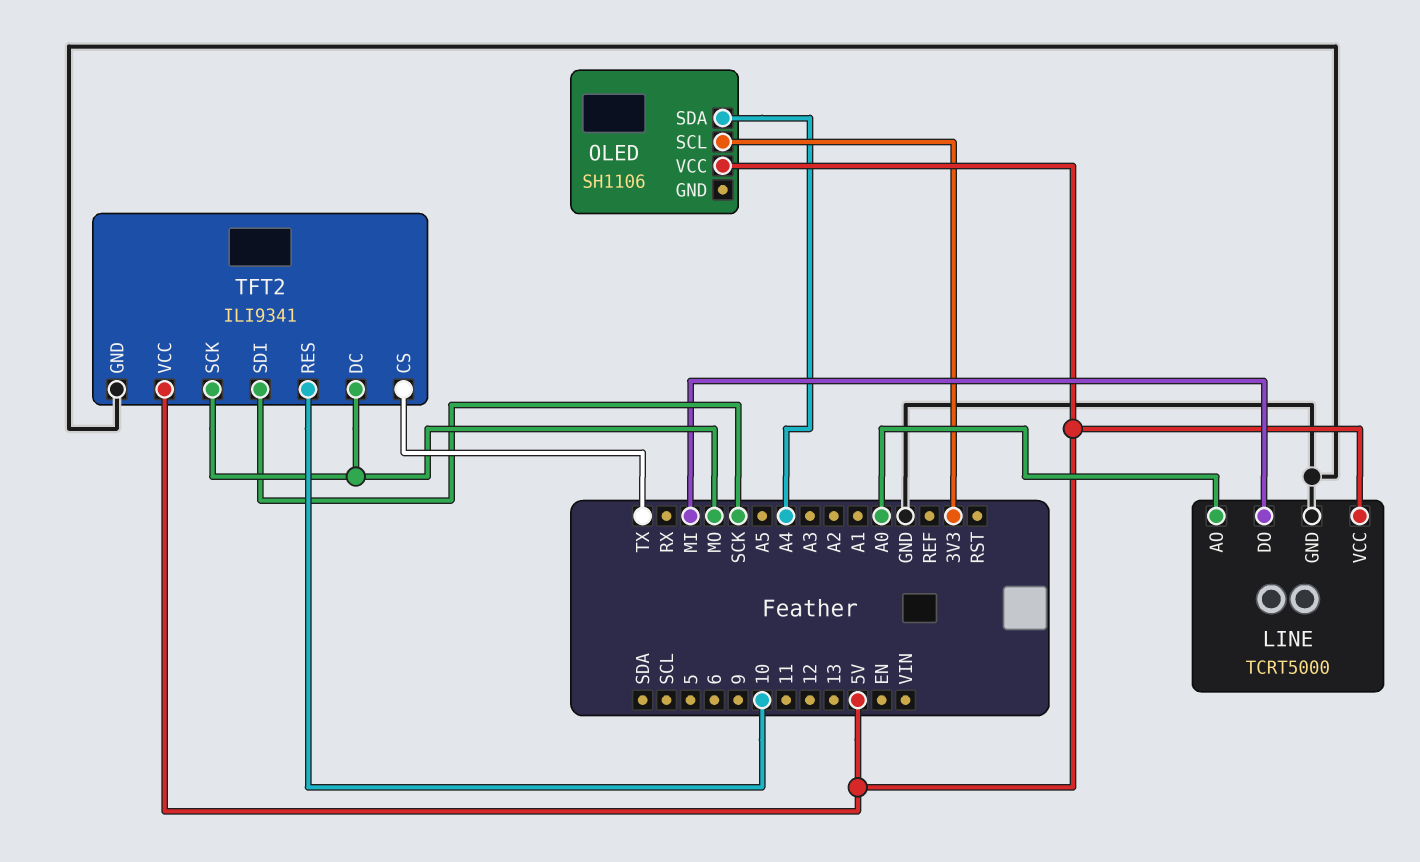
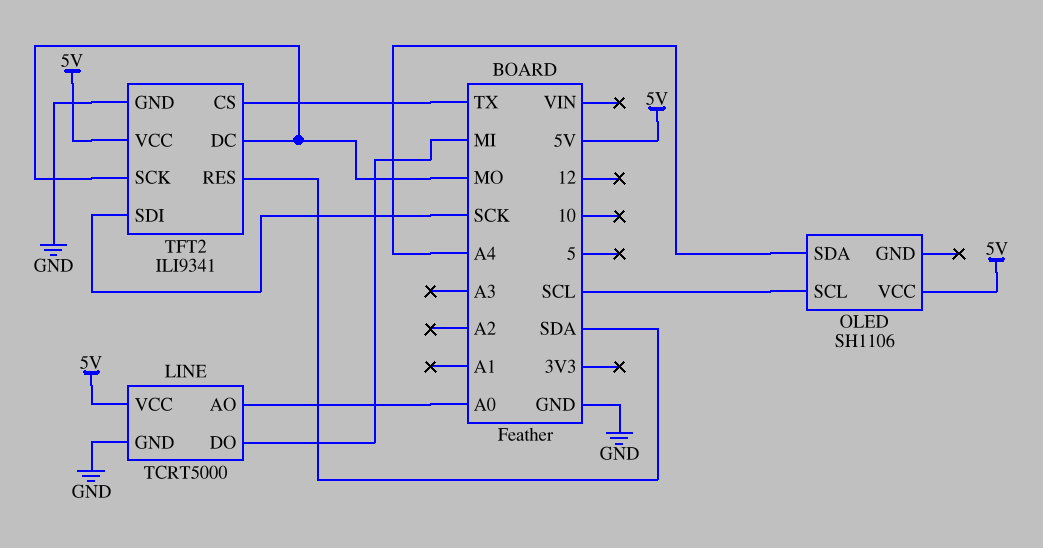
OLED pin SCL: 3V3 -> SCL
TFT2 pin RES: 10 -> SDA

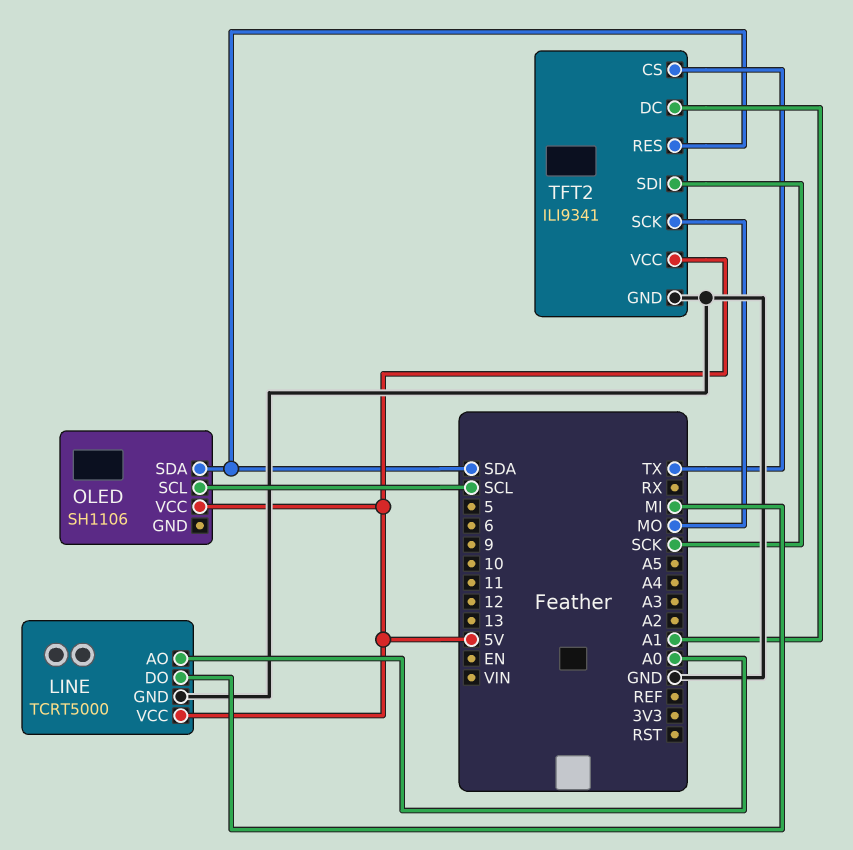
OLED pin SDA: A4 -> SDA
TFT2 pin DC: MO -> A1

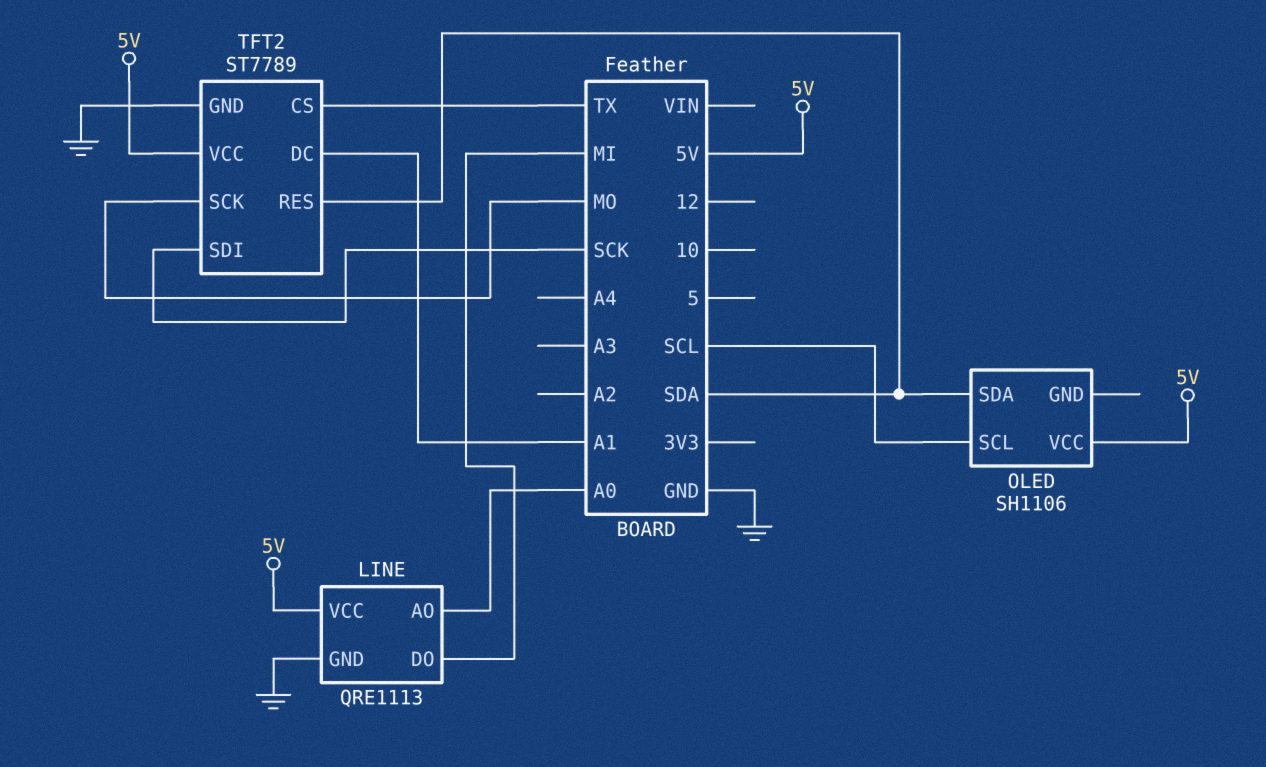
LINE: TCRT5000 -> QRE1113
TFT2: ILI9341 -> ST7789

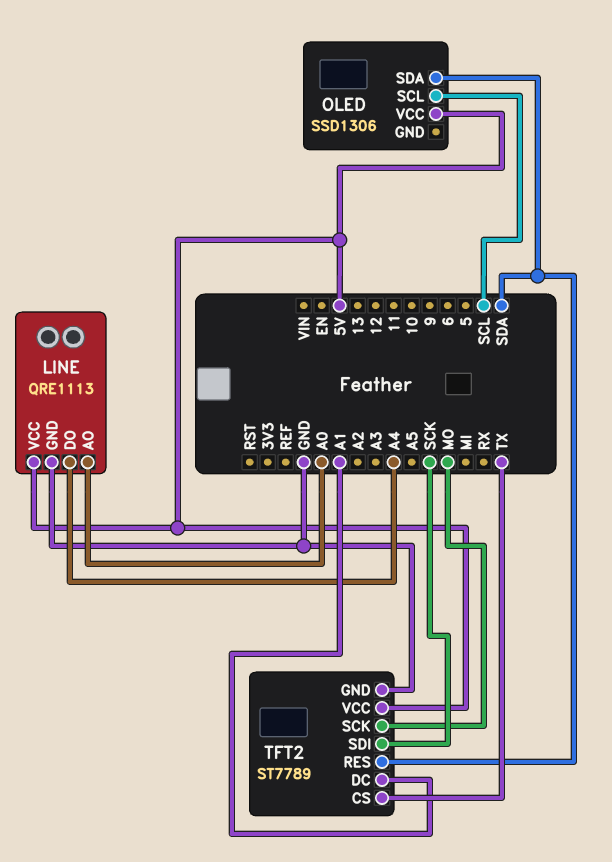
LINE pin DO: MI -> A4
OLED: SH1106 -> SSD1306

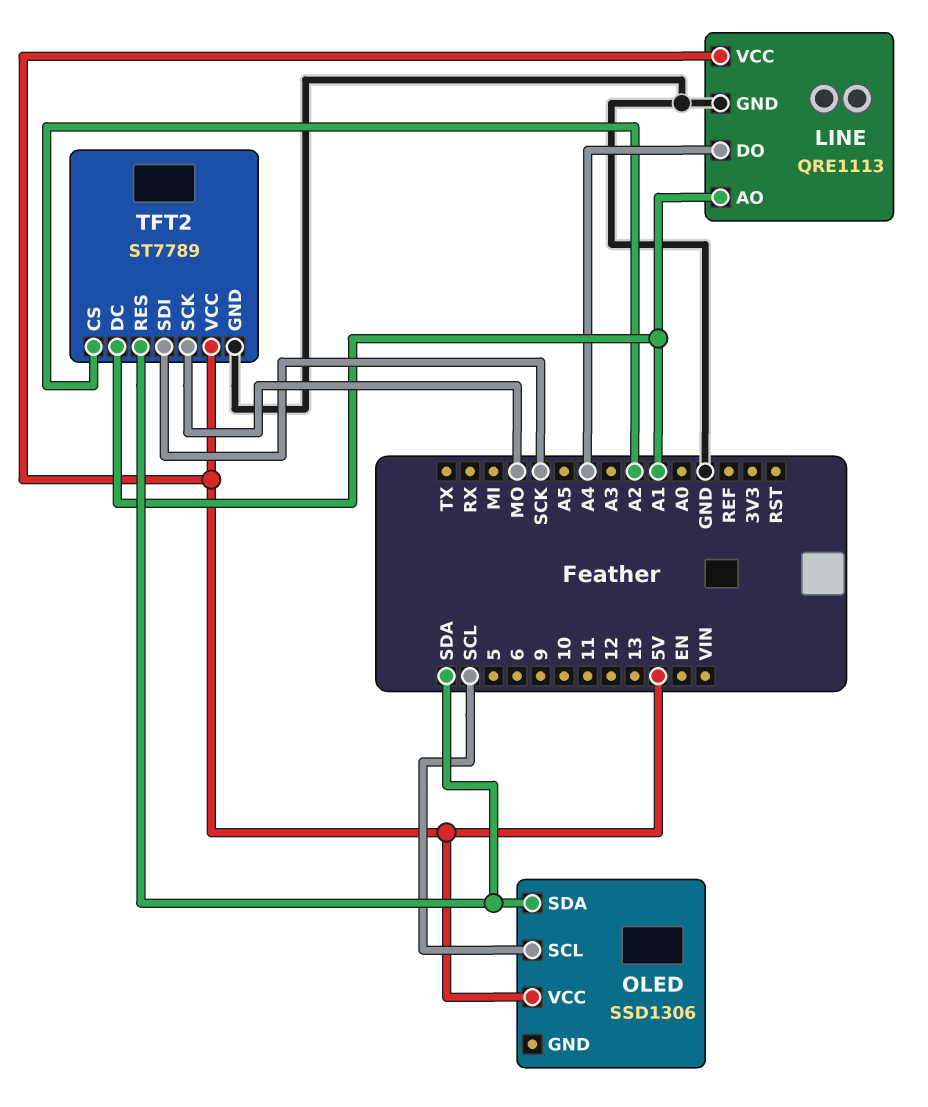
LINE pin AO: A0 -> A1
TFT2 pin CS: TX -> A2

